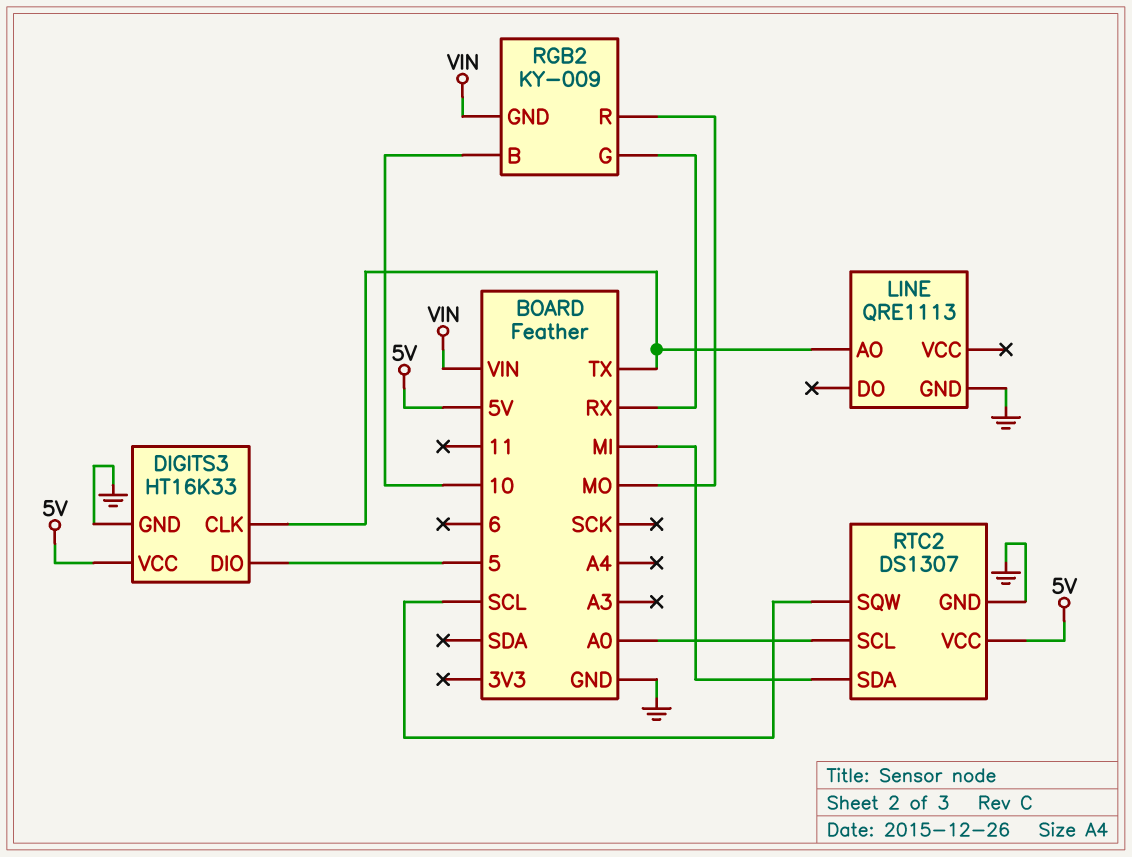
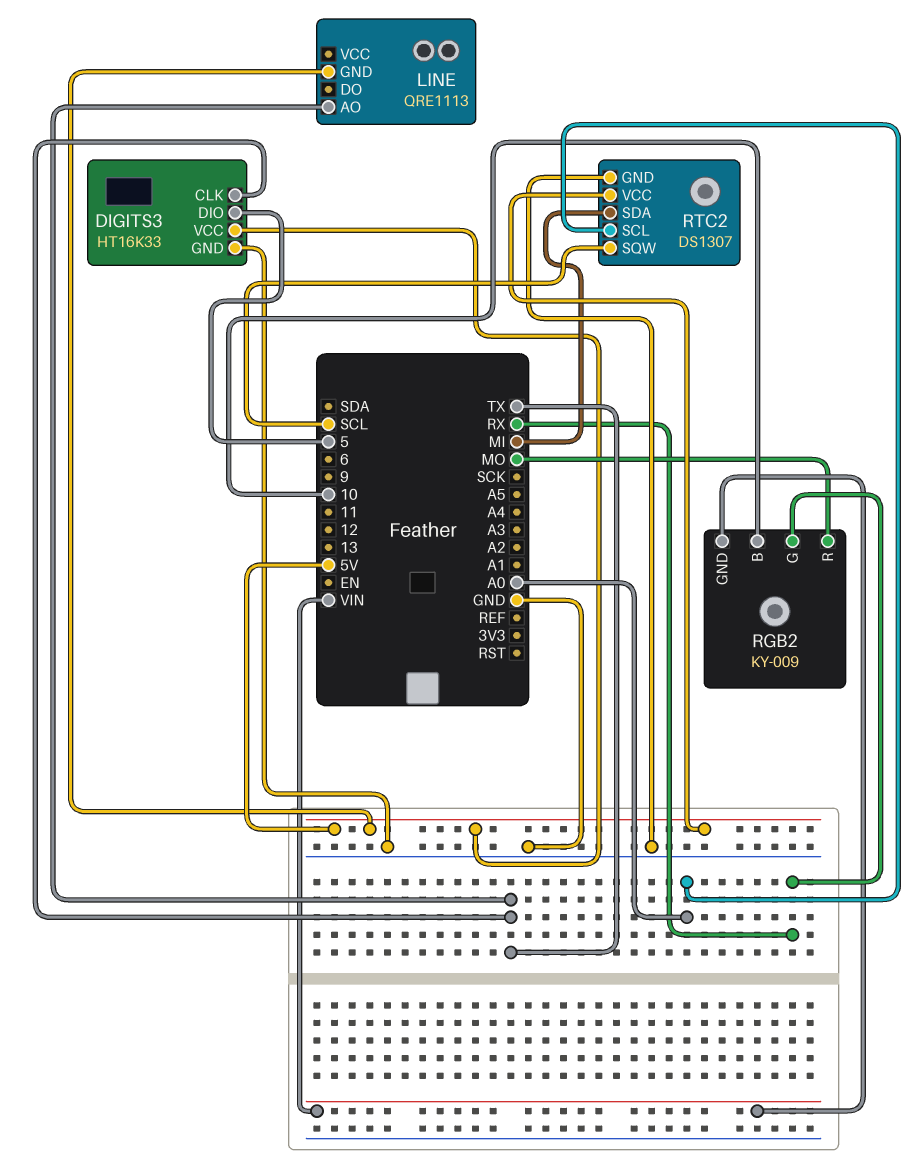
LINE pin GND: GND -> 5V

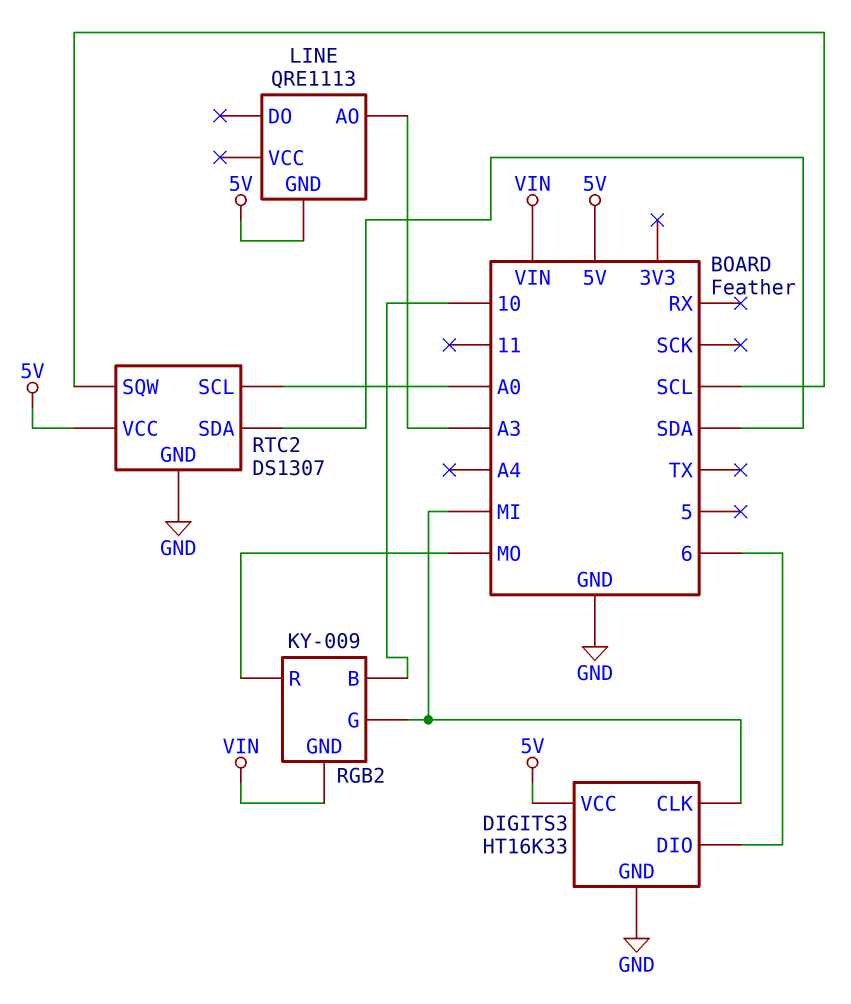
DIGITS3 pin CLK: TX -> MI
DIGITS3 pin DIO: 5 -> 6
LINE pin AO: TX -> A3
RGB2 pin G: RX -> MI
RTC2 pin SDA: MI -> SDA

